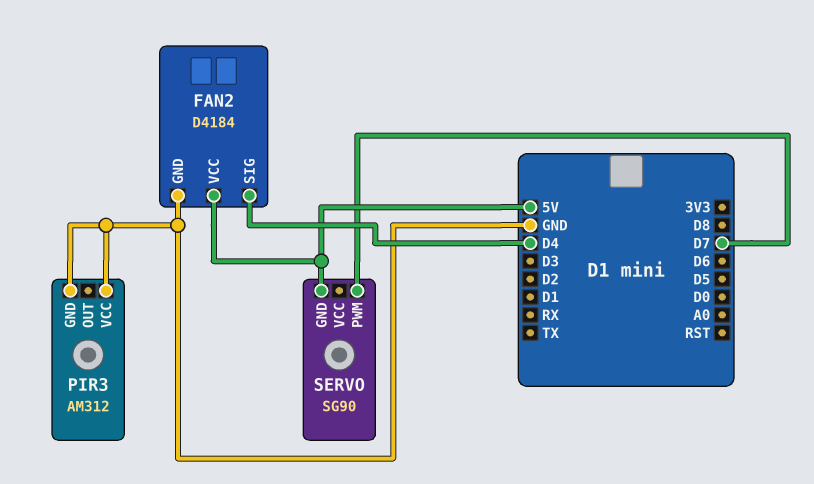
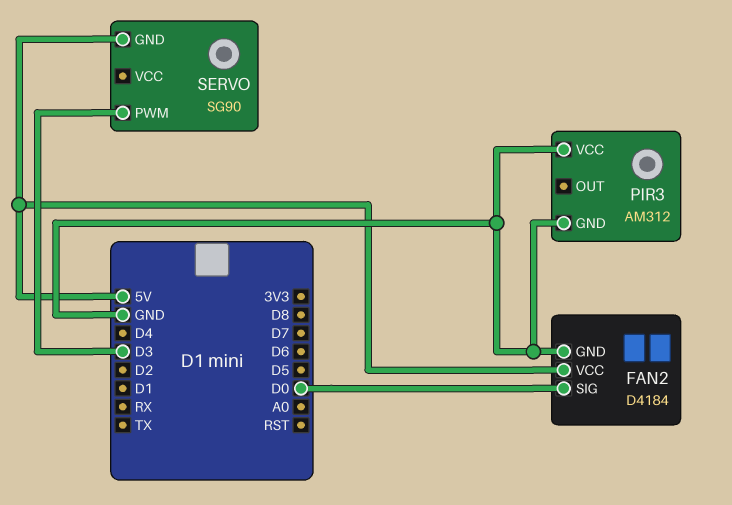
FAN2 pin SIG: D4 -> D0
SERVO pin PWM: D7 -> D3

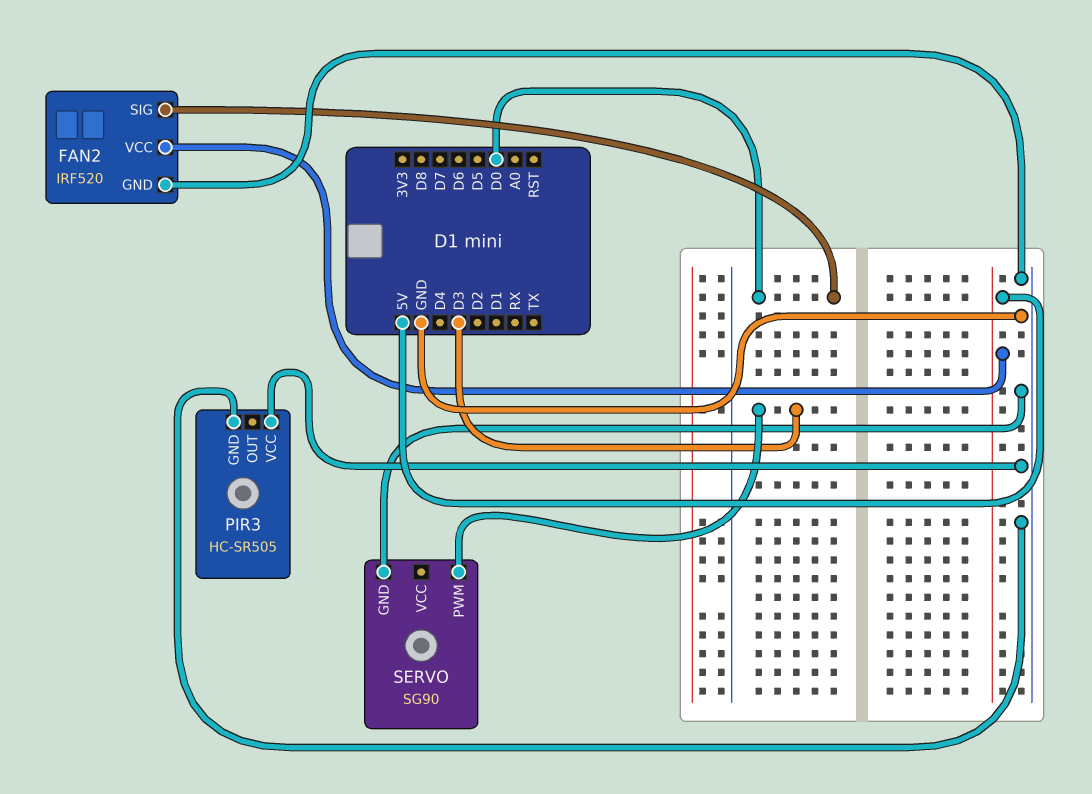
FAN2: D4184 -> IRF520
PIR3: AM312 -> HC-SR505
SERVO pin GND: 5V -> GND

